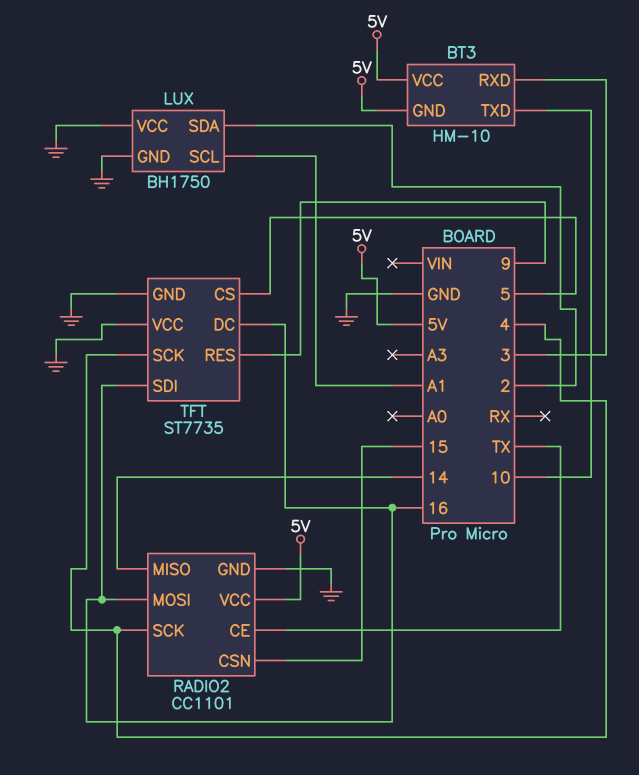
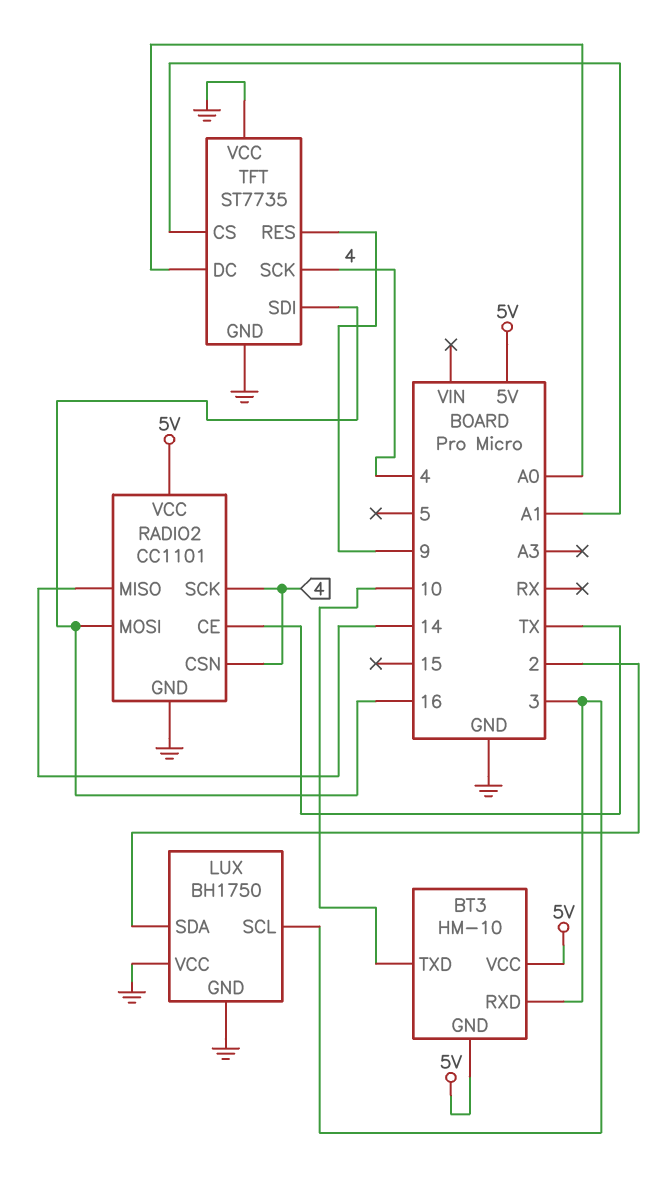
LUX pin SCL: A1 -> 3
RADIO2 pin CSN: 15 -> 4
TFT pin CS: 5 -> A1
TFT pin DC: 16 -> A0

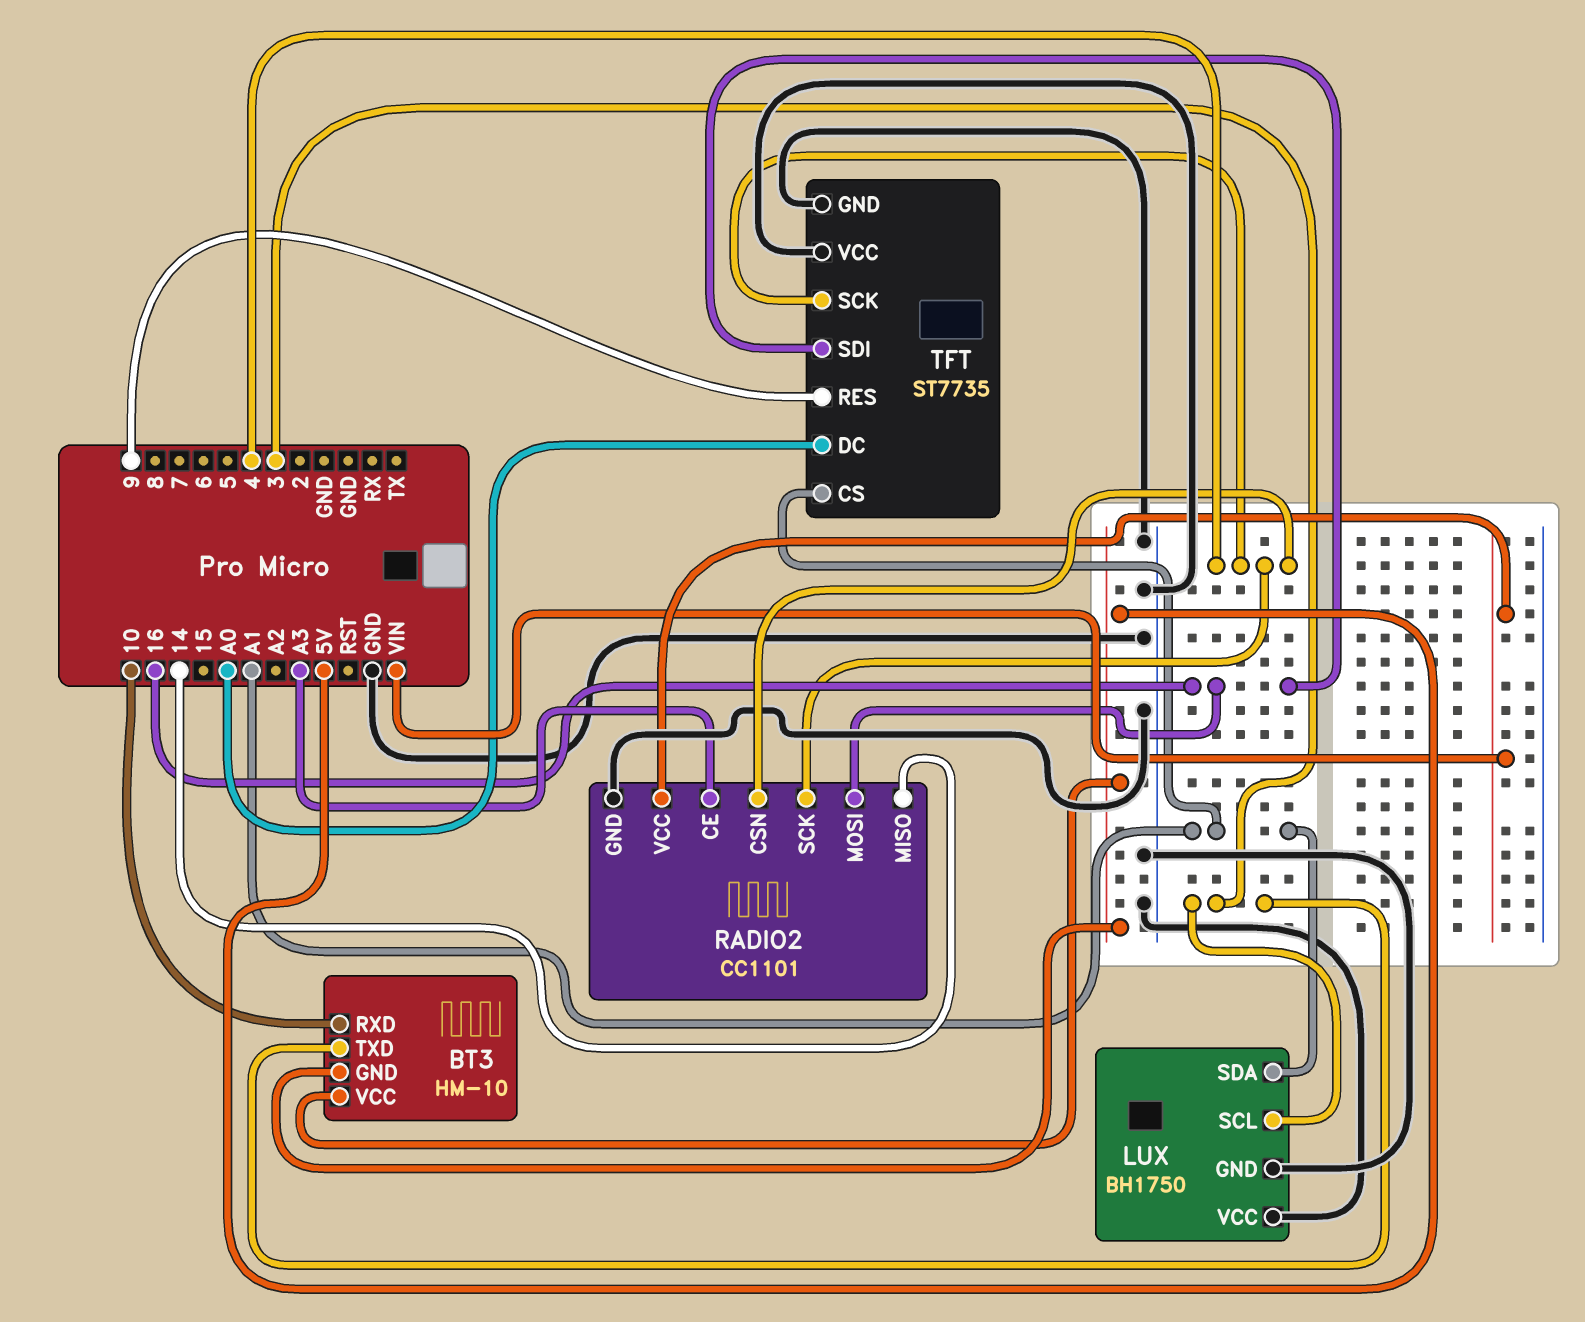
BT3 pin RXD: 3 -> 10
BT3 pin TXD: 10 -> 3
LUX pin SDA: 2 -> A1
RADIO2 pin CE: TX -> A3
RADIO2 pin VCC: 5V -> VIN

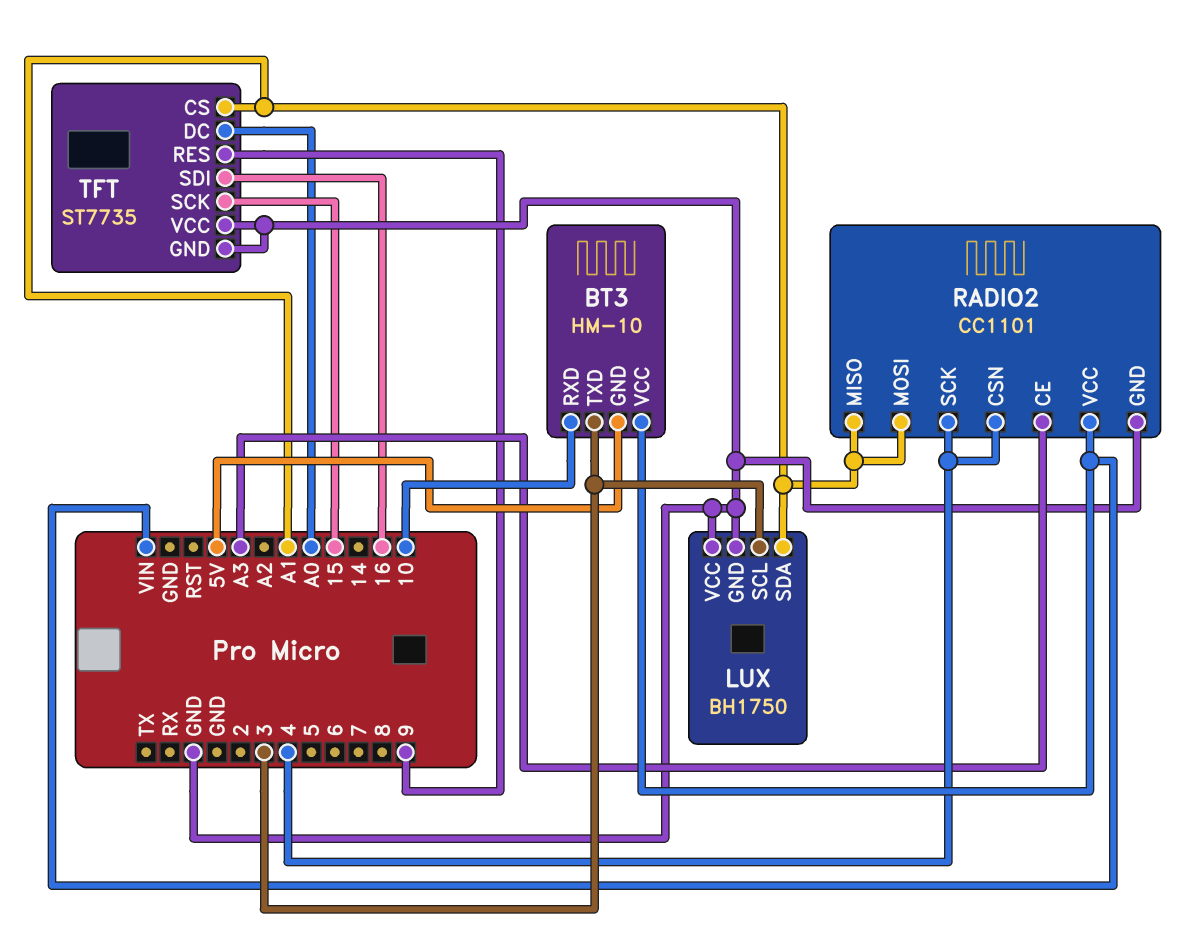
BT3 pin VCC: 5V -> VIN
RADIO2 pin MISO: 14 -> A1
RADIO2 pin MOSI: 16 -> A1
TFT pin SCK: 4 -> 15

